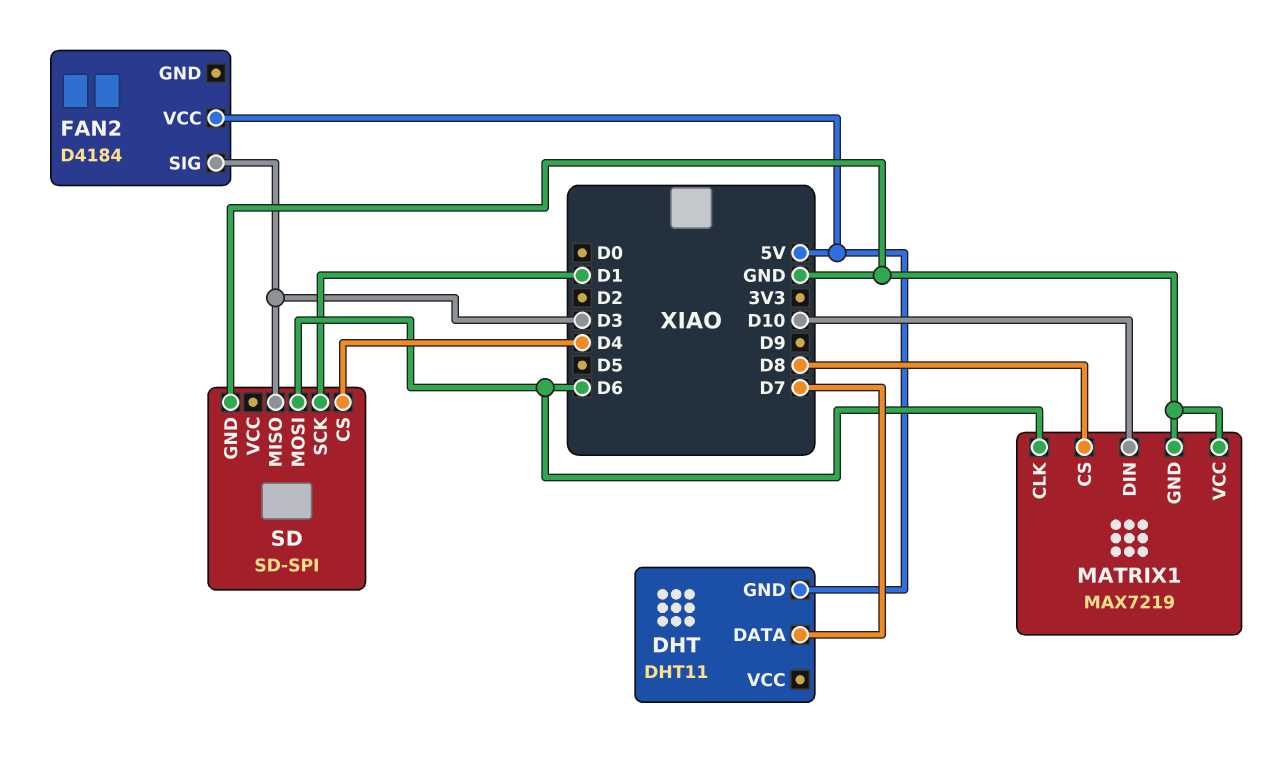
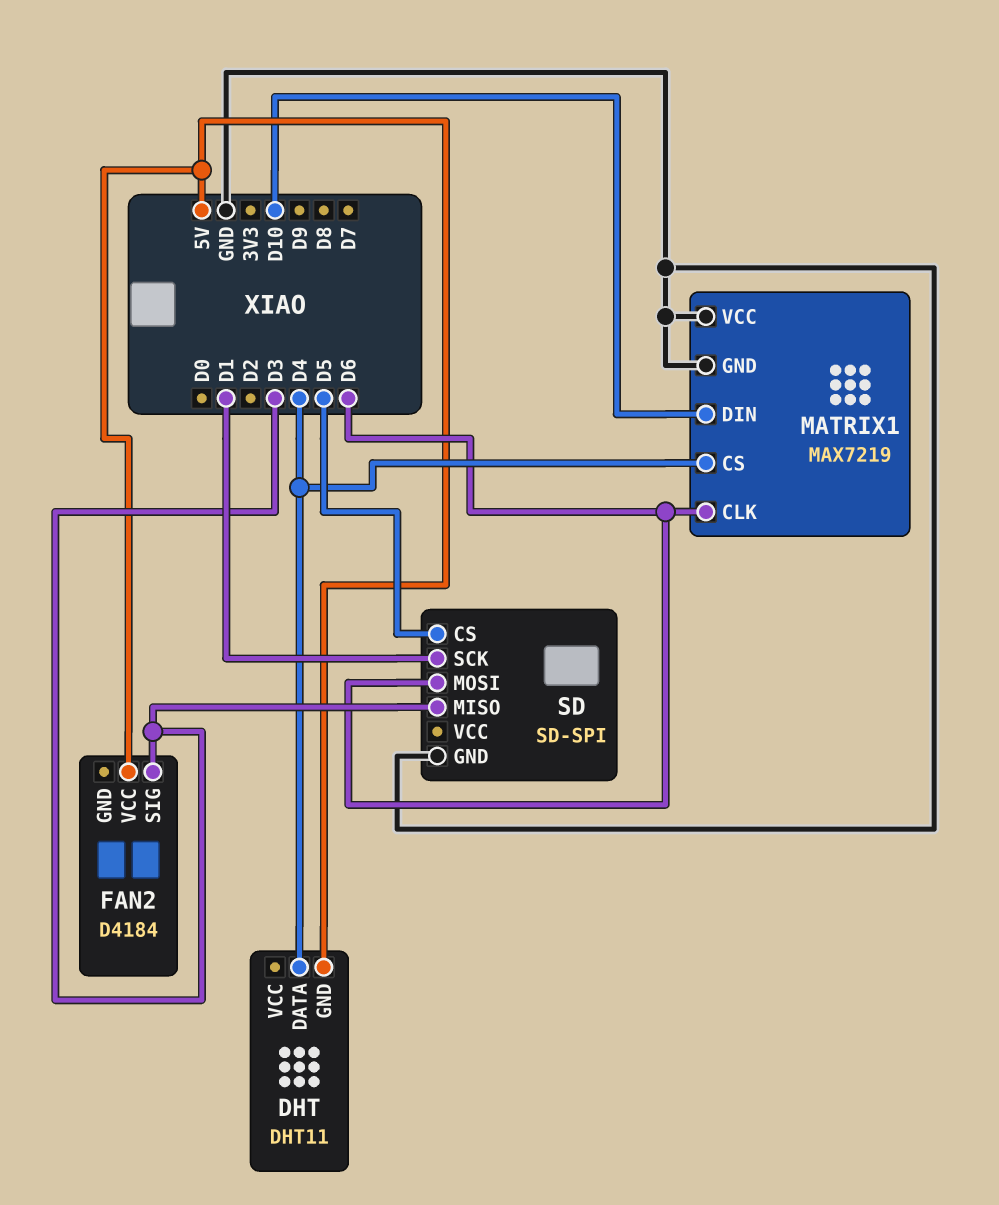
DHT pin DATA: D7 -> D4
MATRIX1 pin CS: D8 -> D4
SD pin CS: D4 -> D5

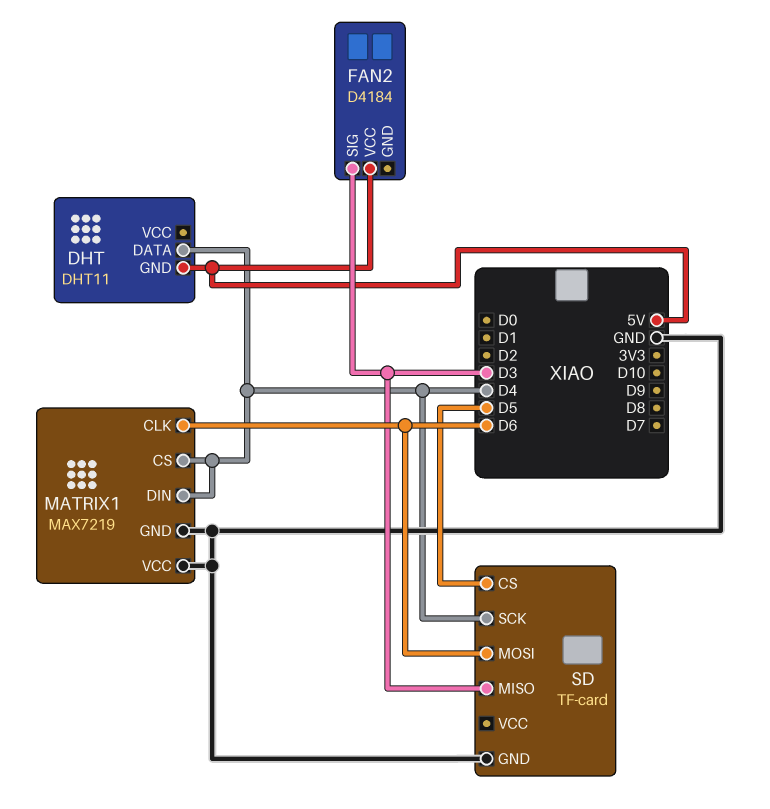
MATRIX1 pin DIN: D10 -> D4
SD: SD-SPI -> TF-card
SD pin SCK: D1 -> D4

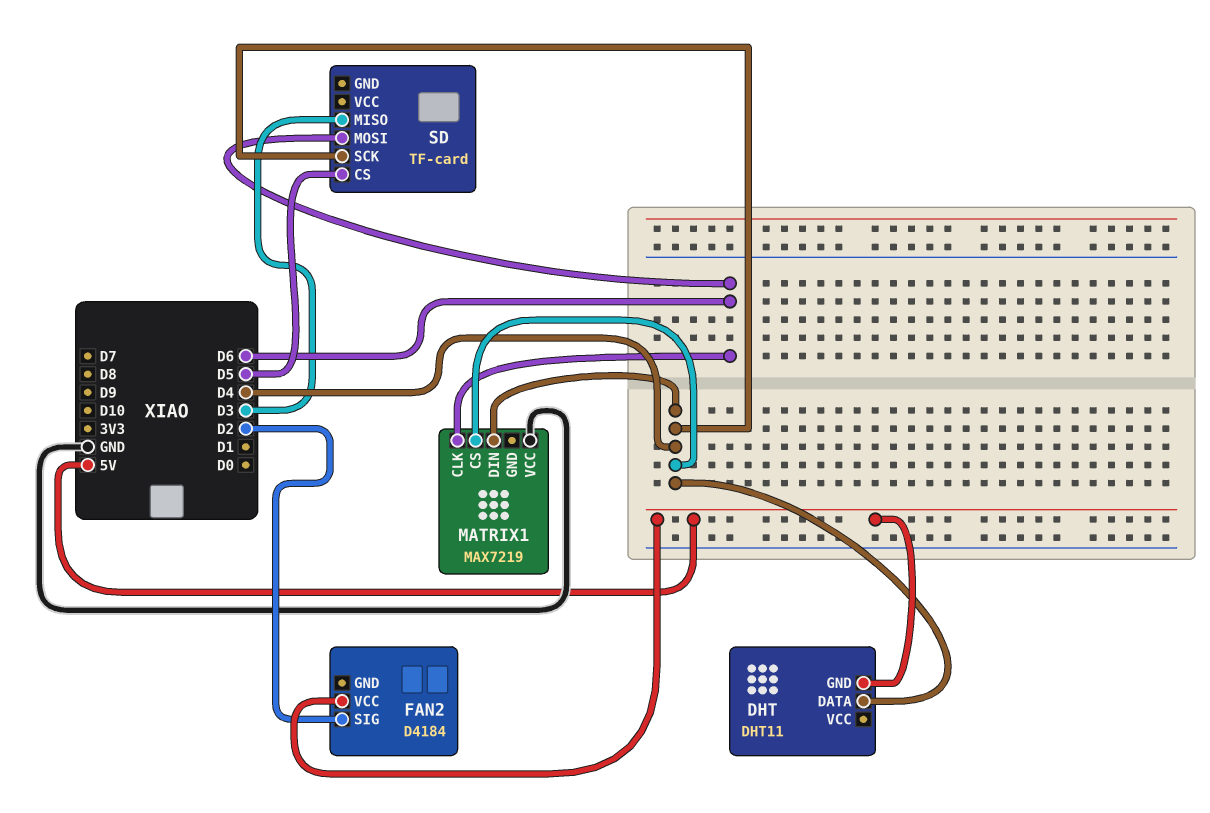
FAN2 pin SIG: D3 -> D2
MATRIX1 pin GND: GND -> none
SD pin GND: GND -> none

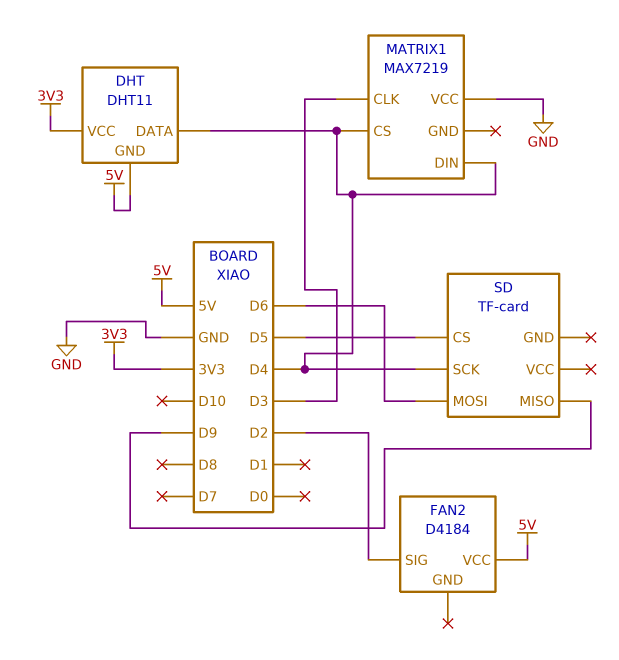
DHT pin VCC: none -> 3V3
MATRIX1 pin CLK: D6 -> D3
SD pin MISO: D3 -> D9

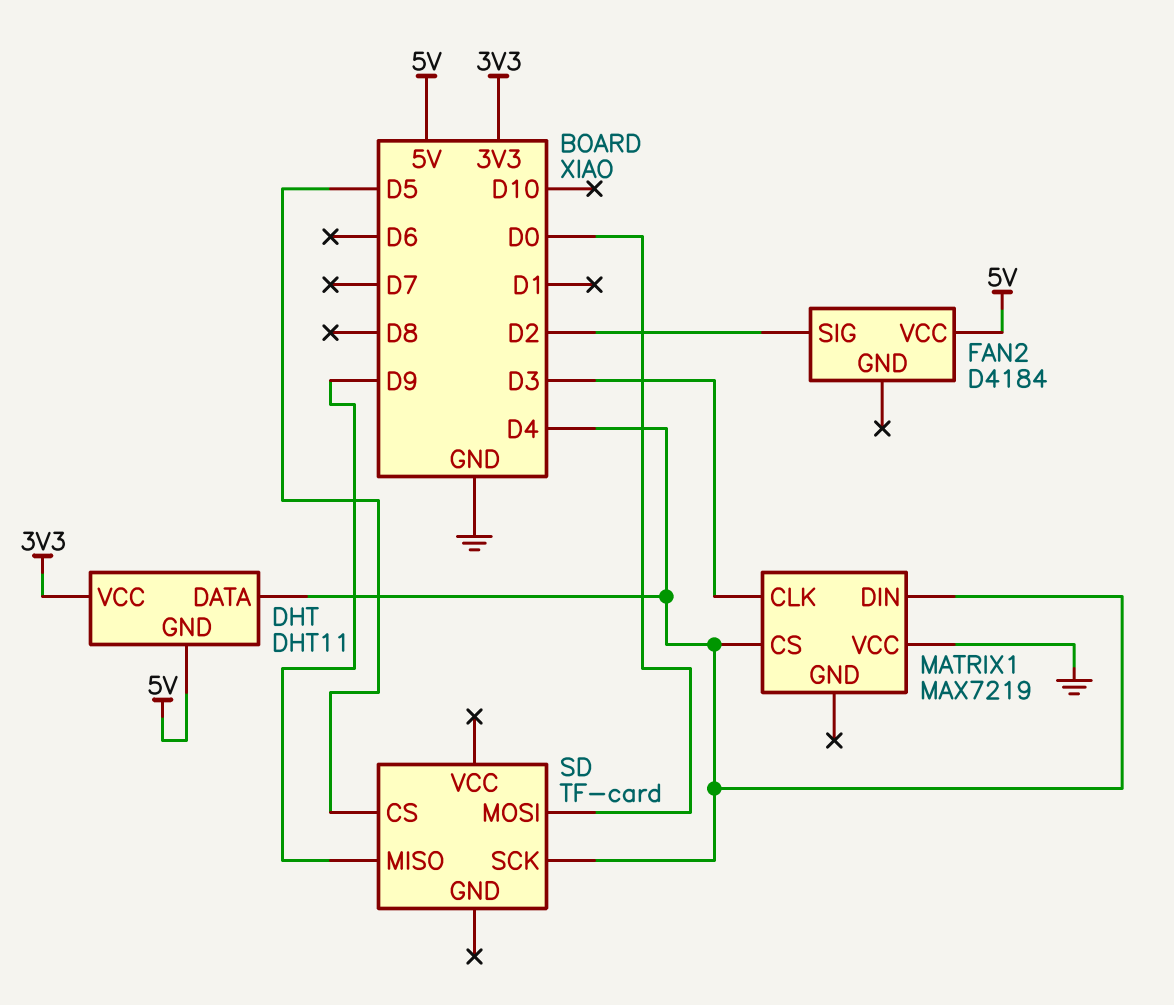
SD pin MOSI: D6 -> D0

